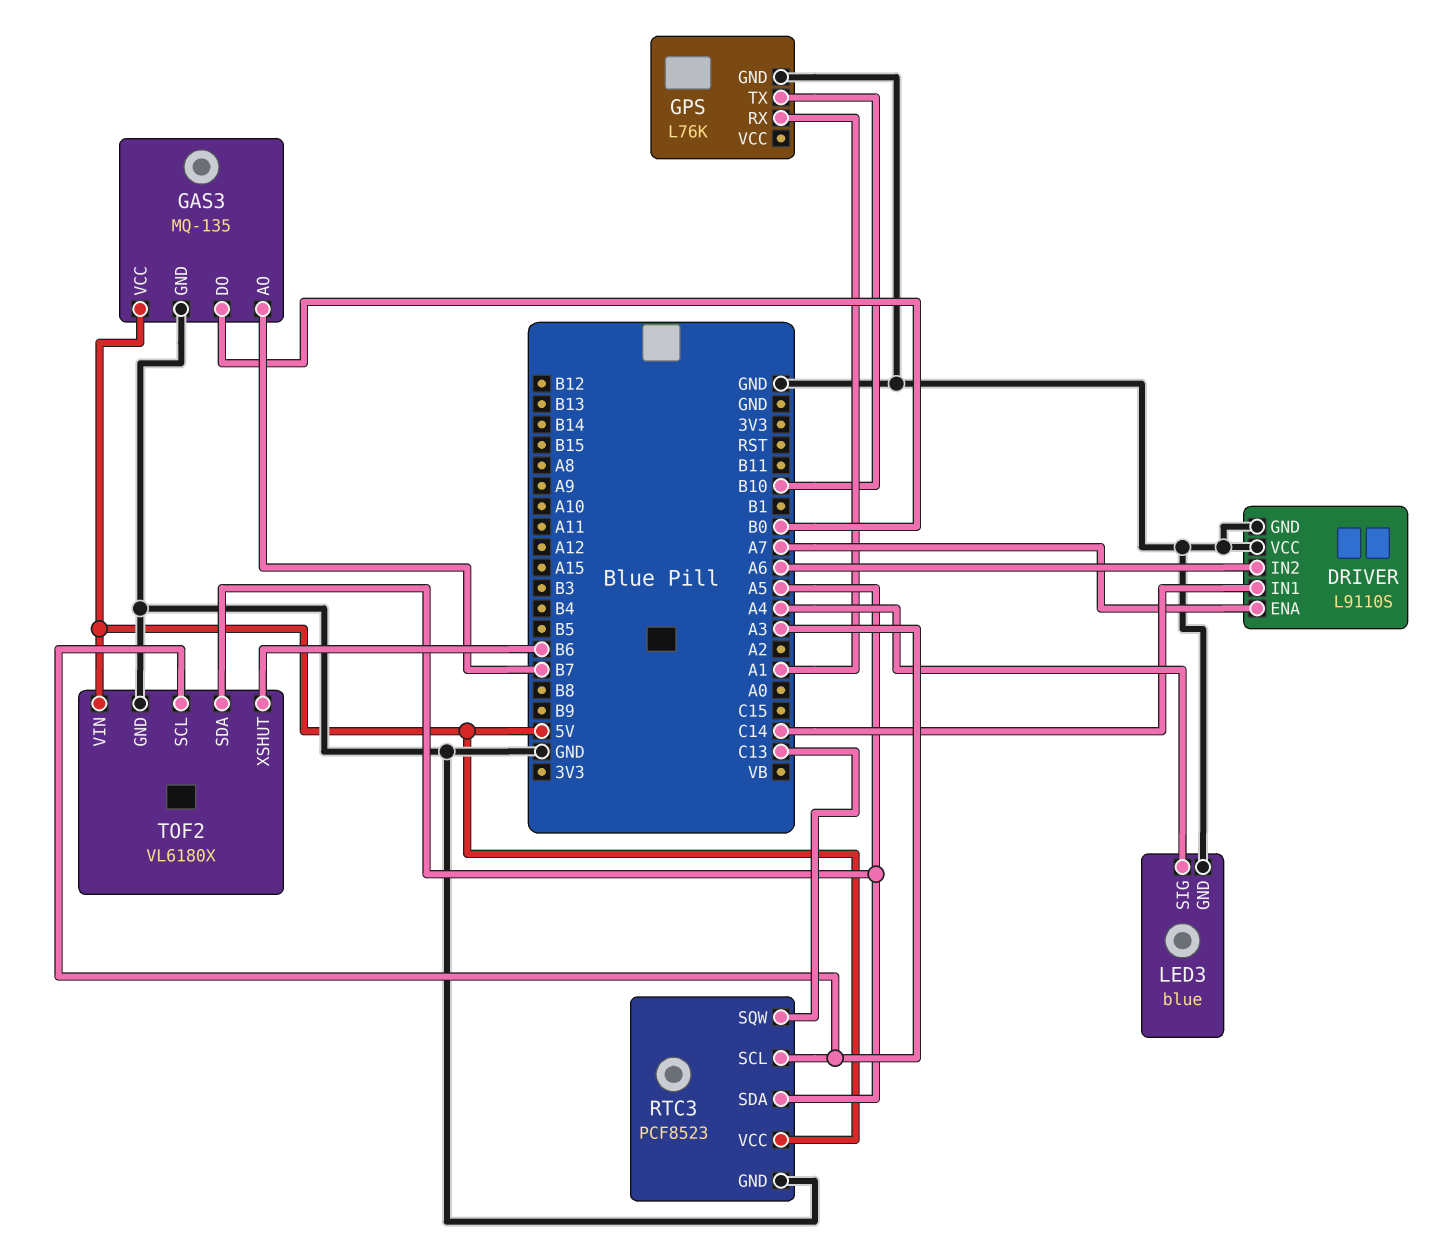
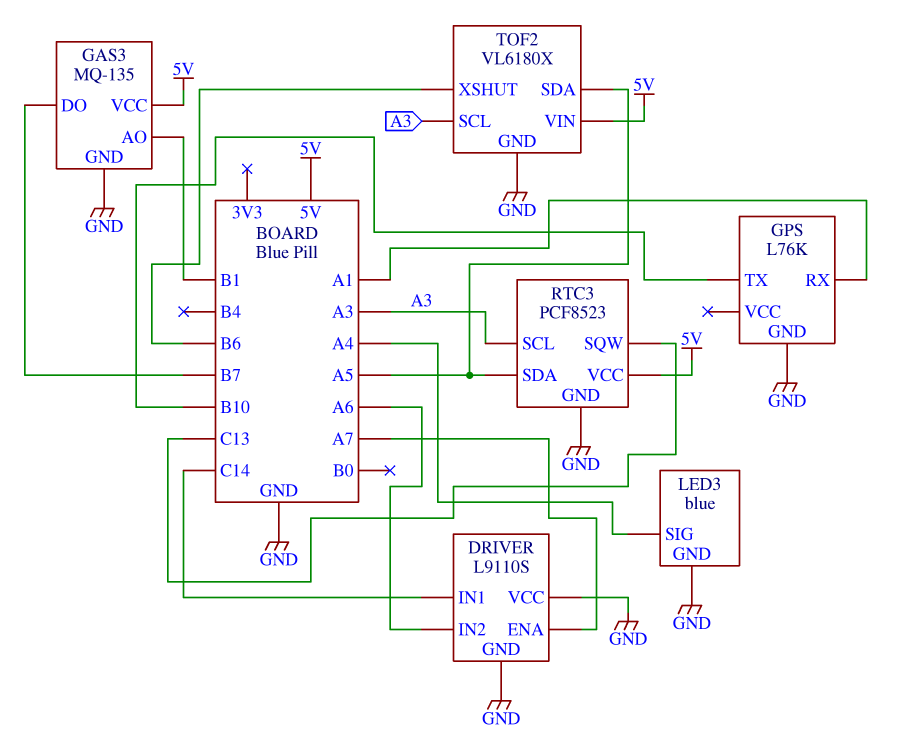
GAS3 pin AO: B7 -> B1
GAS3 pin DO: B0 -> B7

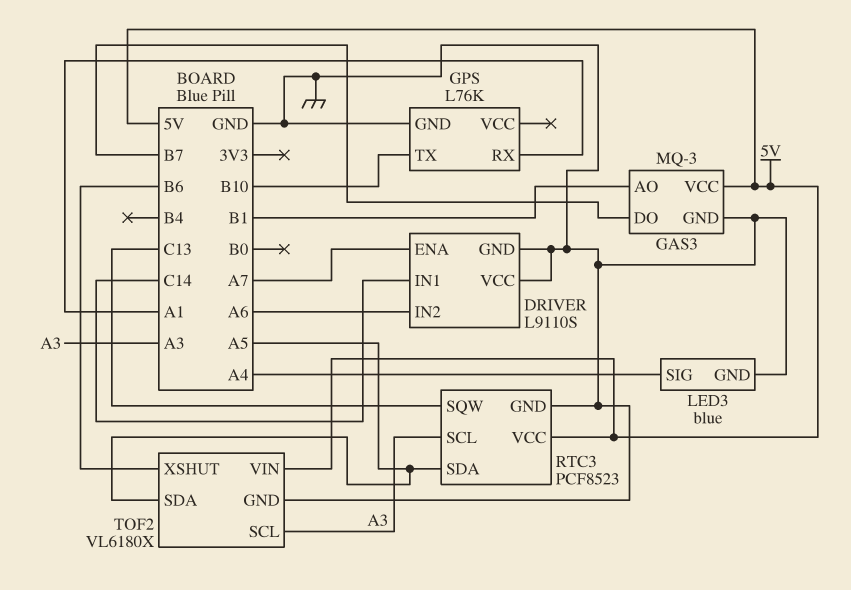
GAS3: MQ-135 -> MQ-3

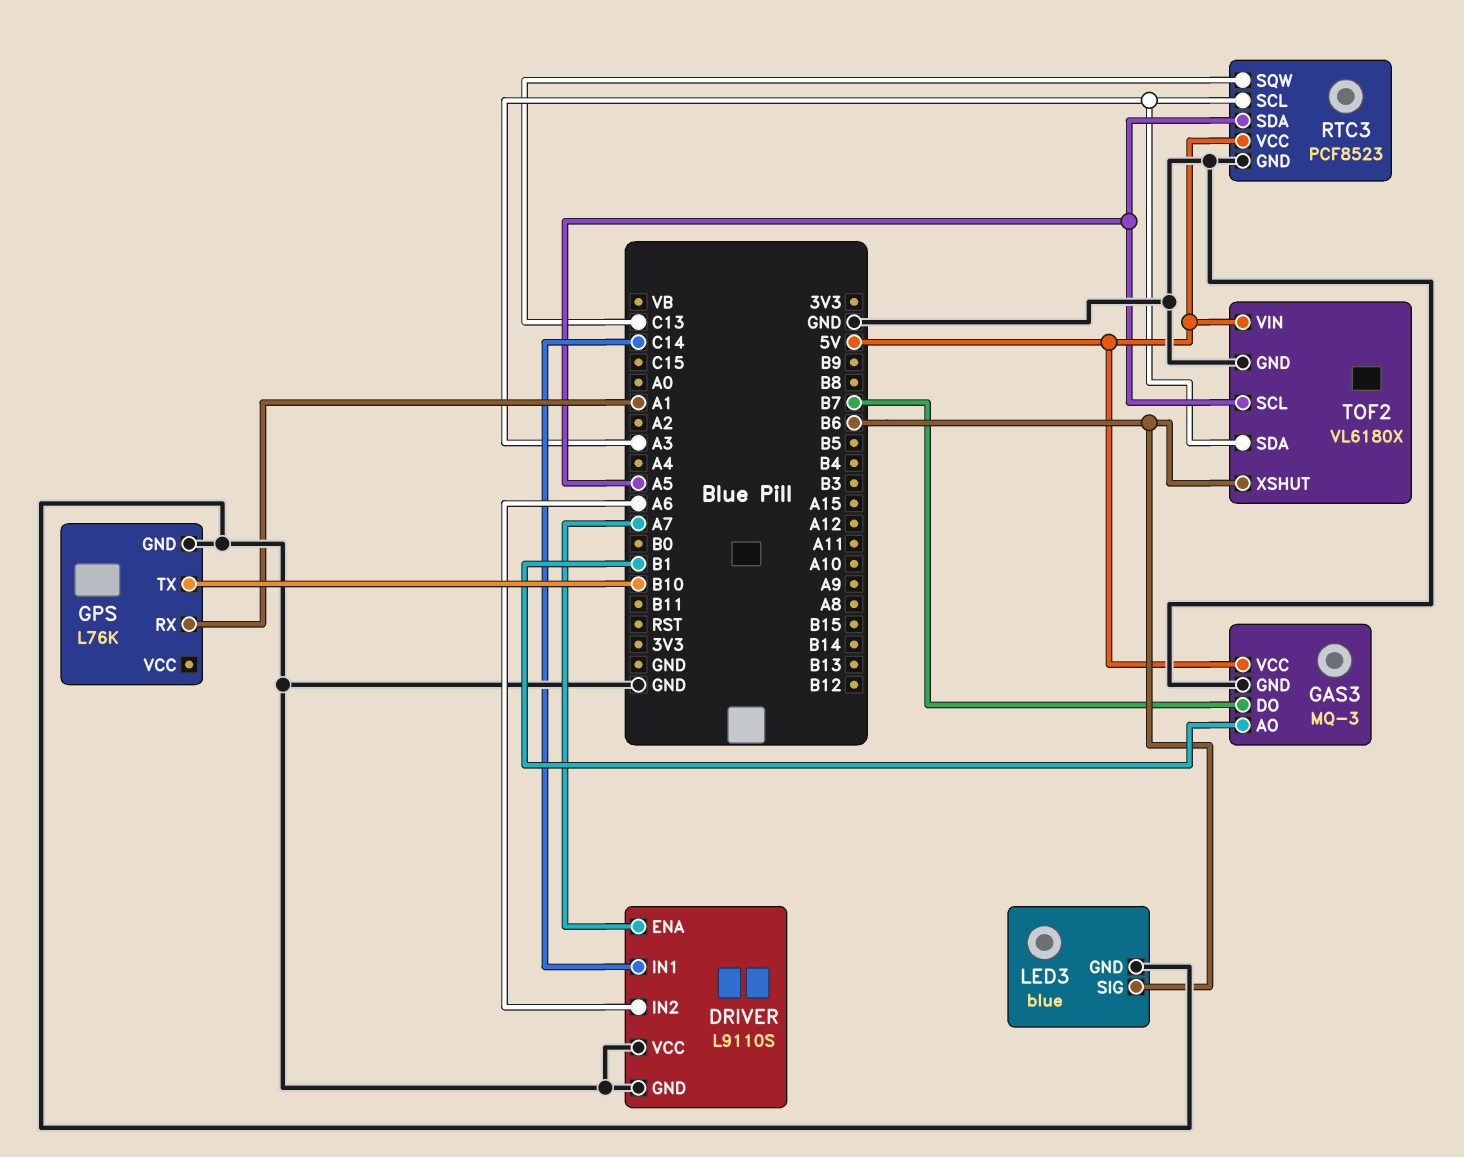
LED3 pin SIG: A4 -> B6
TOF2 pin SCL: A3 -> A5
TOF2 pin SDA: A5 -> A3

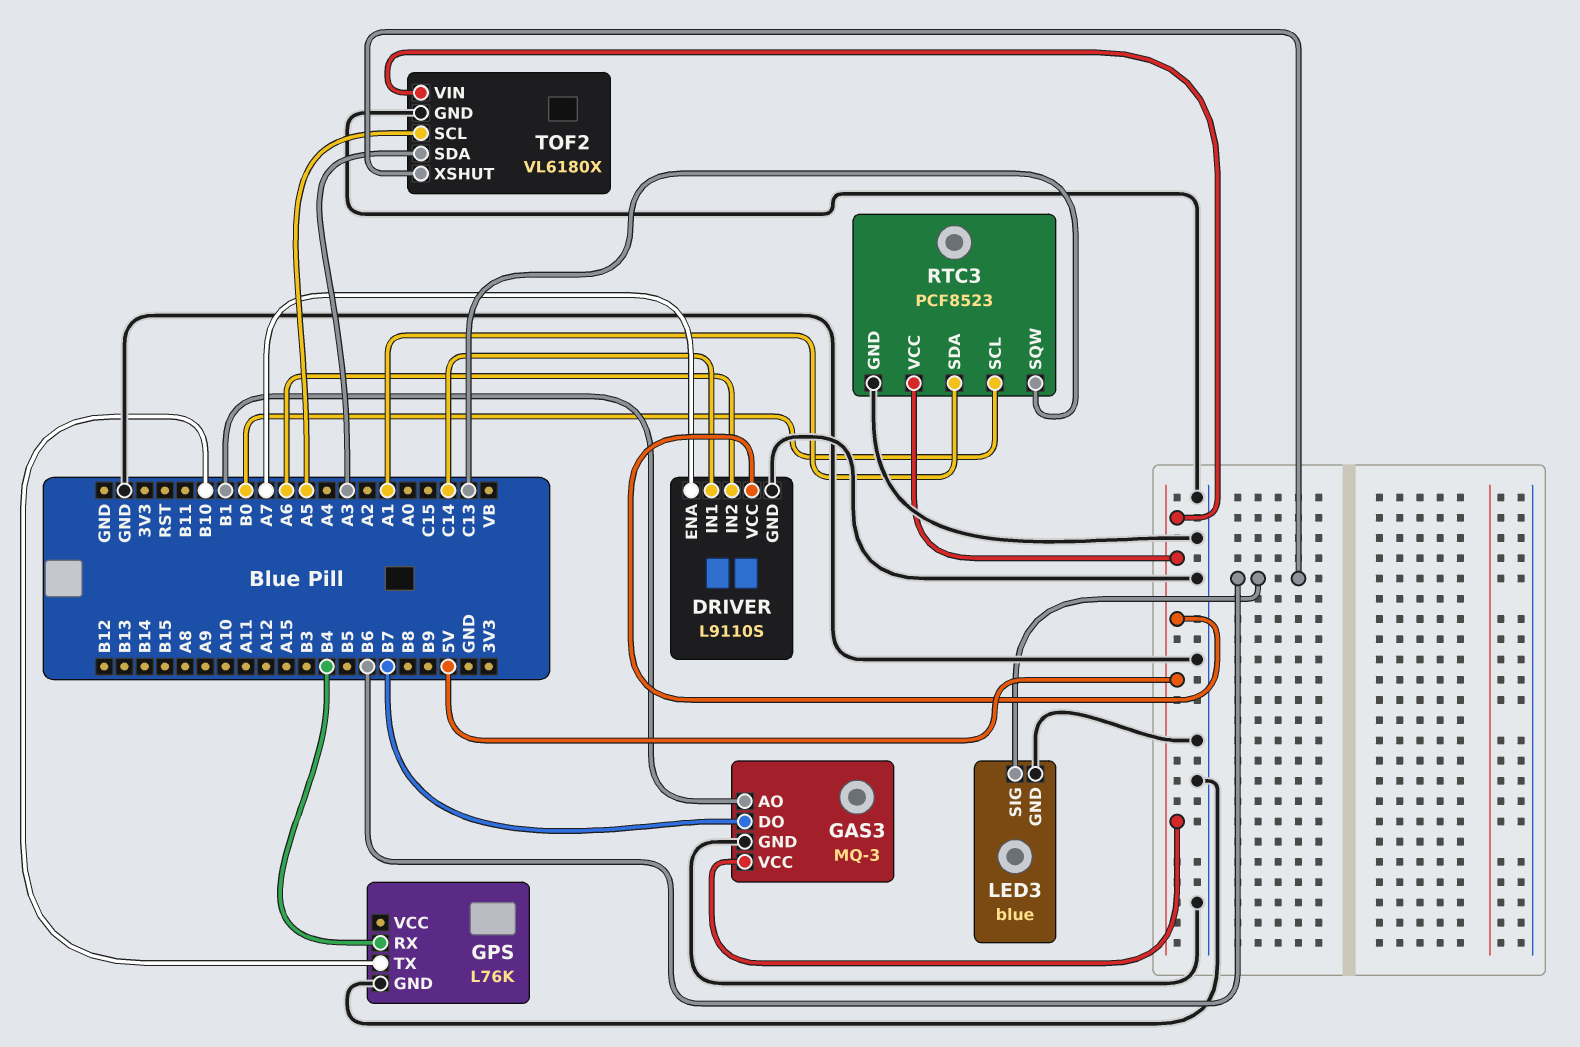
DRIVER pin VCC: GND -> 5V
GPS pin RX: A1 -> B4
RTC3 pin SCL: A3 -> B0
RTC3 pin SDA: A5 -> A1

